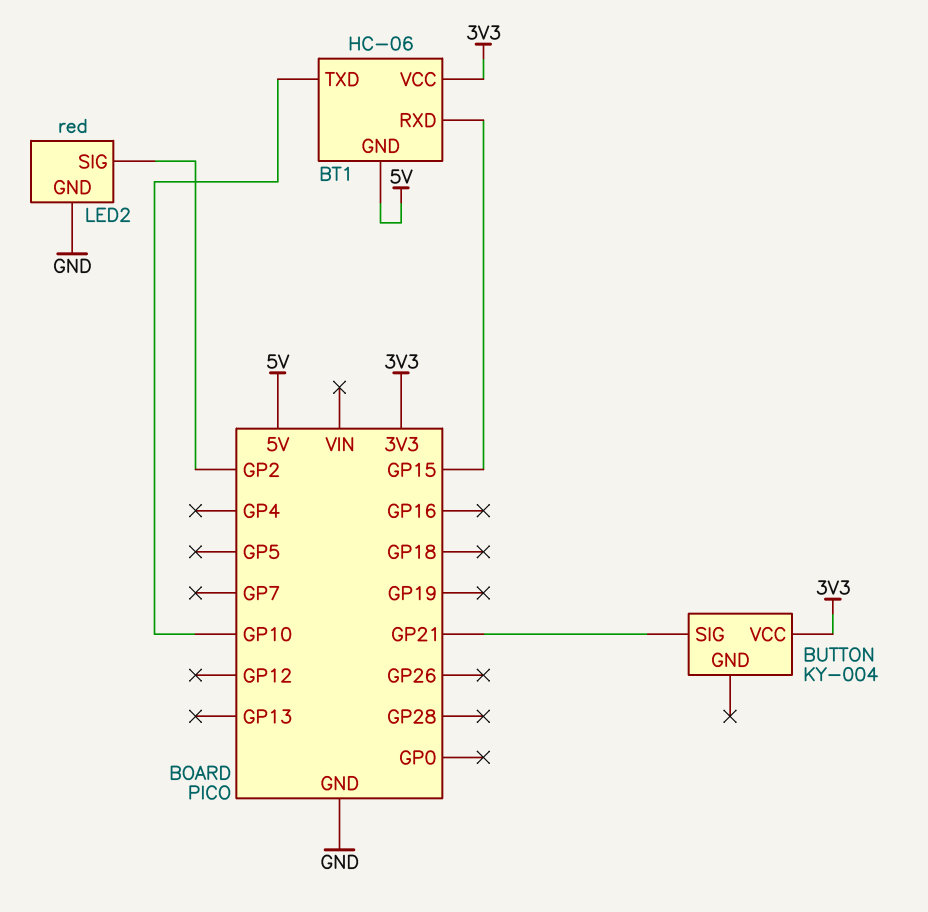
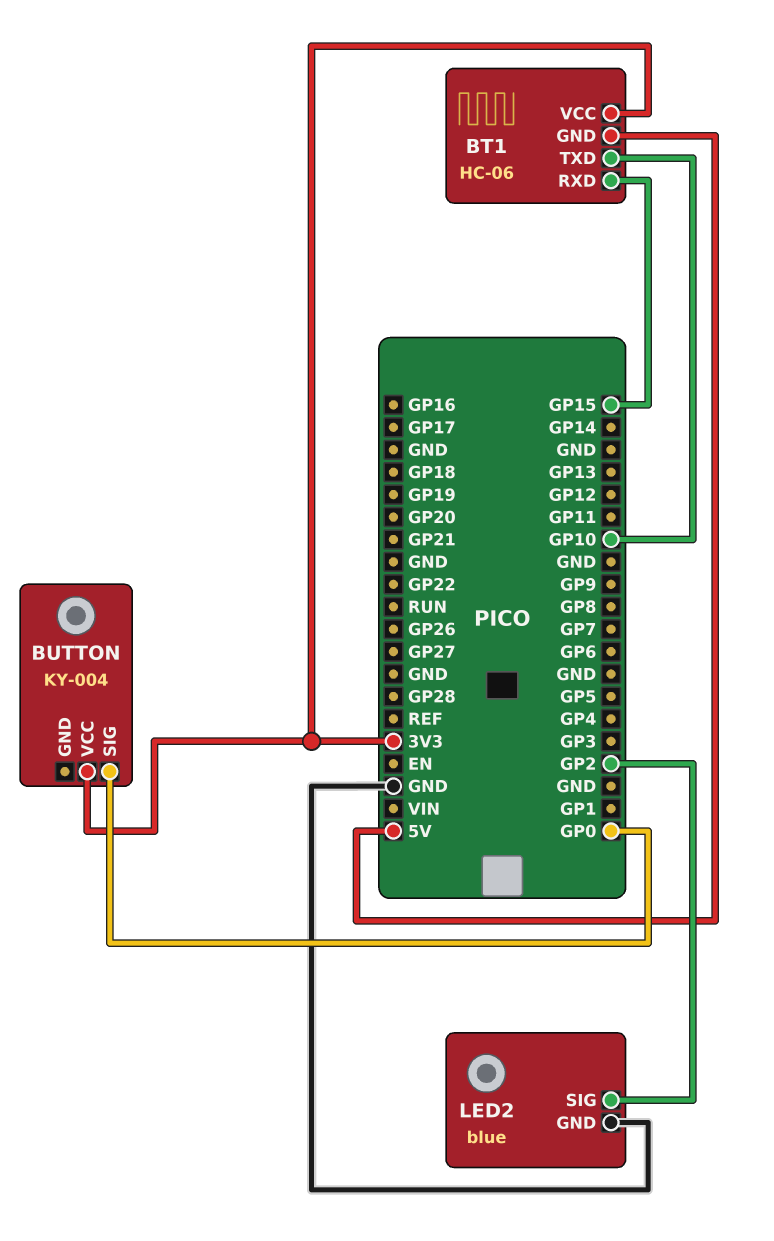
BUTTON pin SIG: GP21 -> GP0
LED2: red -> blue

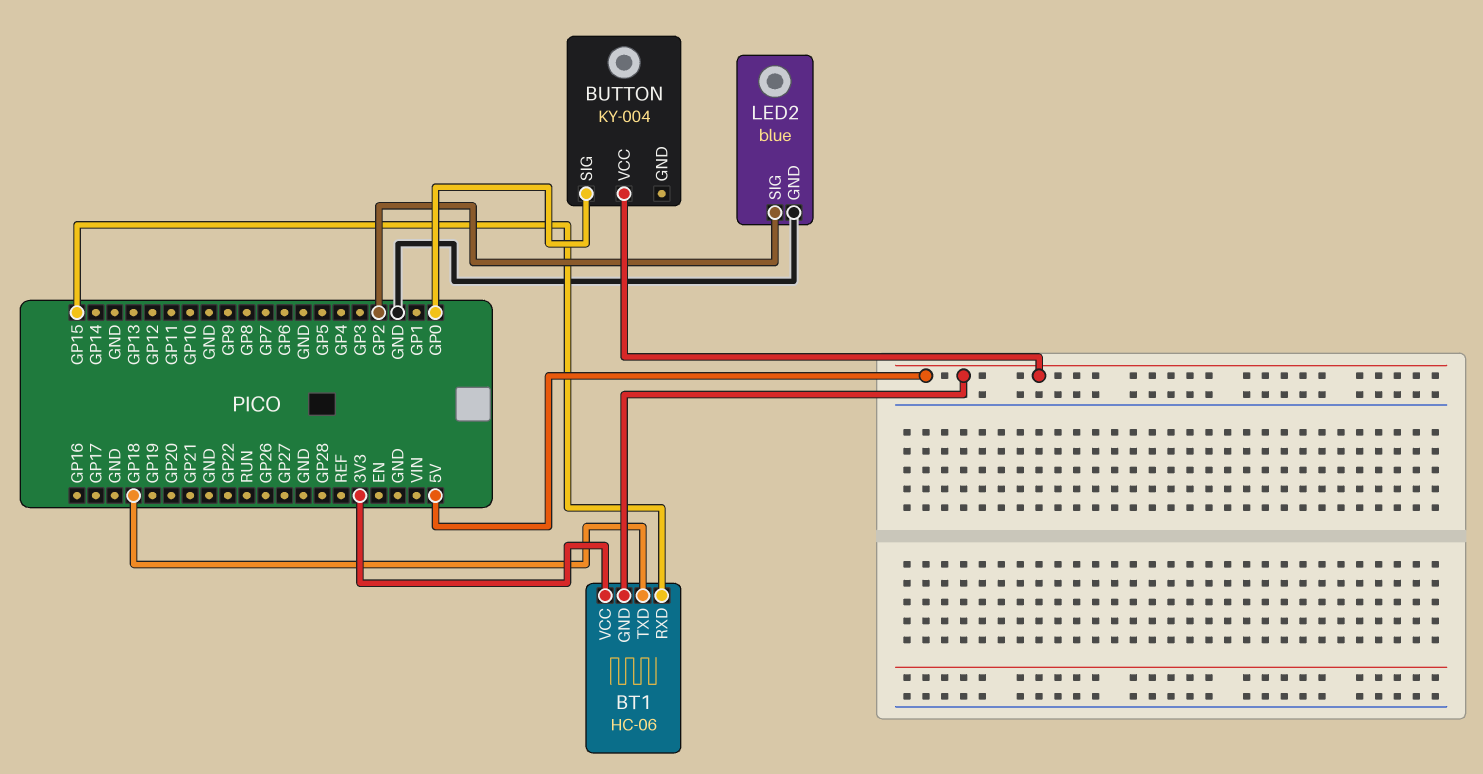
BT1 pin TXD: GP10 -> GP18
BUTTON pin VCC: 3V3 -> 5V

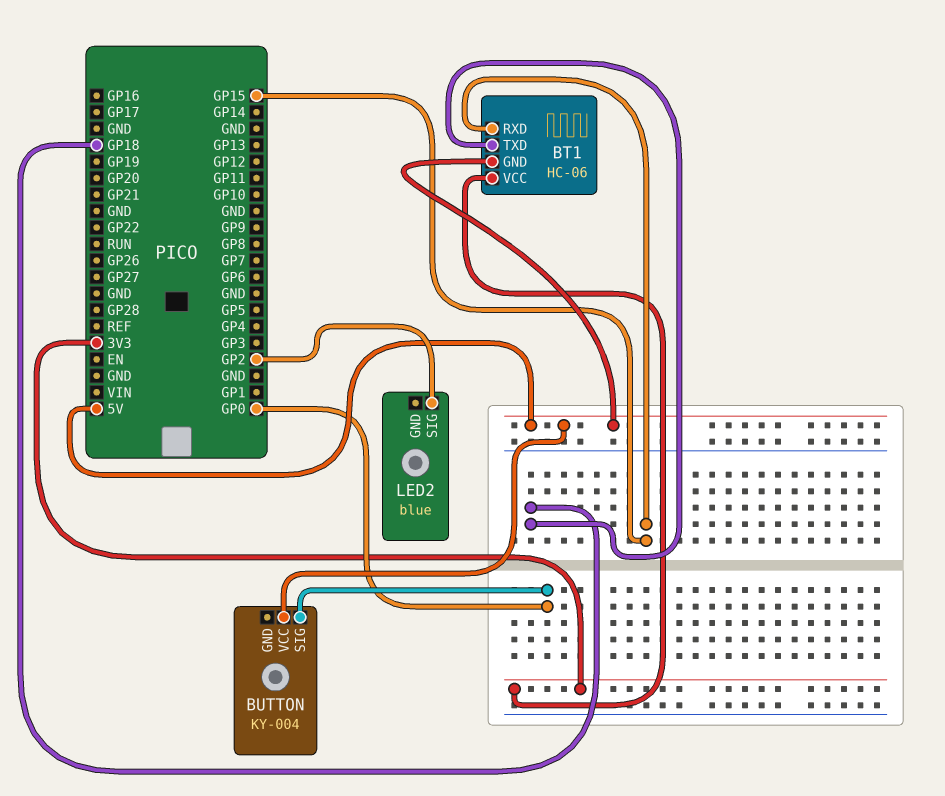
LED2 pin GND: GND -> none

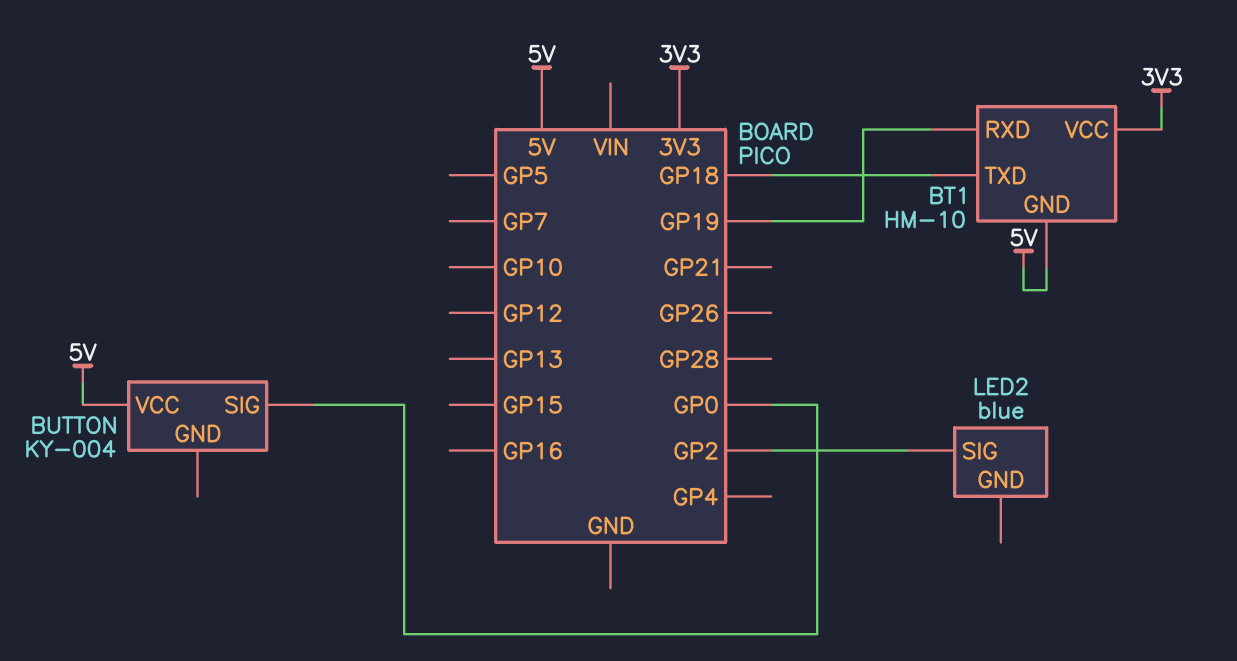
BT1: HC-06 -> HM-10
BT1 pin RXD: GP15 -> GP19

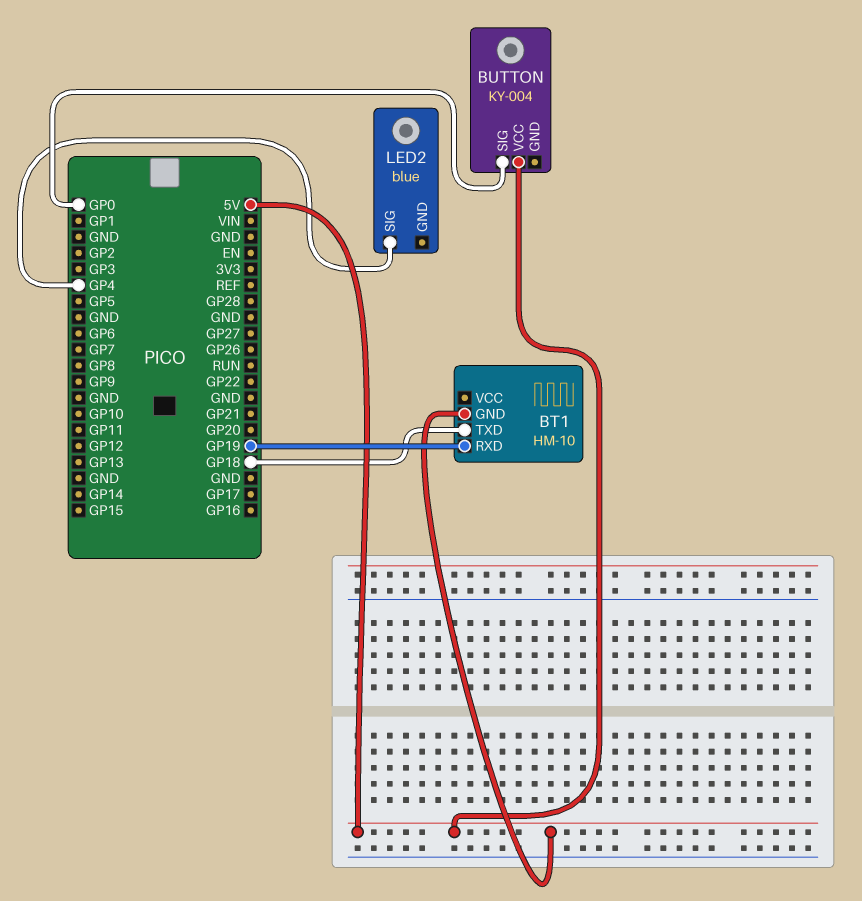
BT1 pin VCC: 3V3 -> none
LED2 pin SIG: GP2 -> GP4

